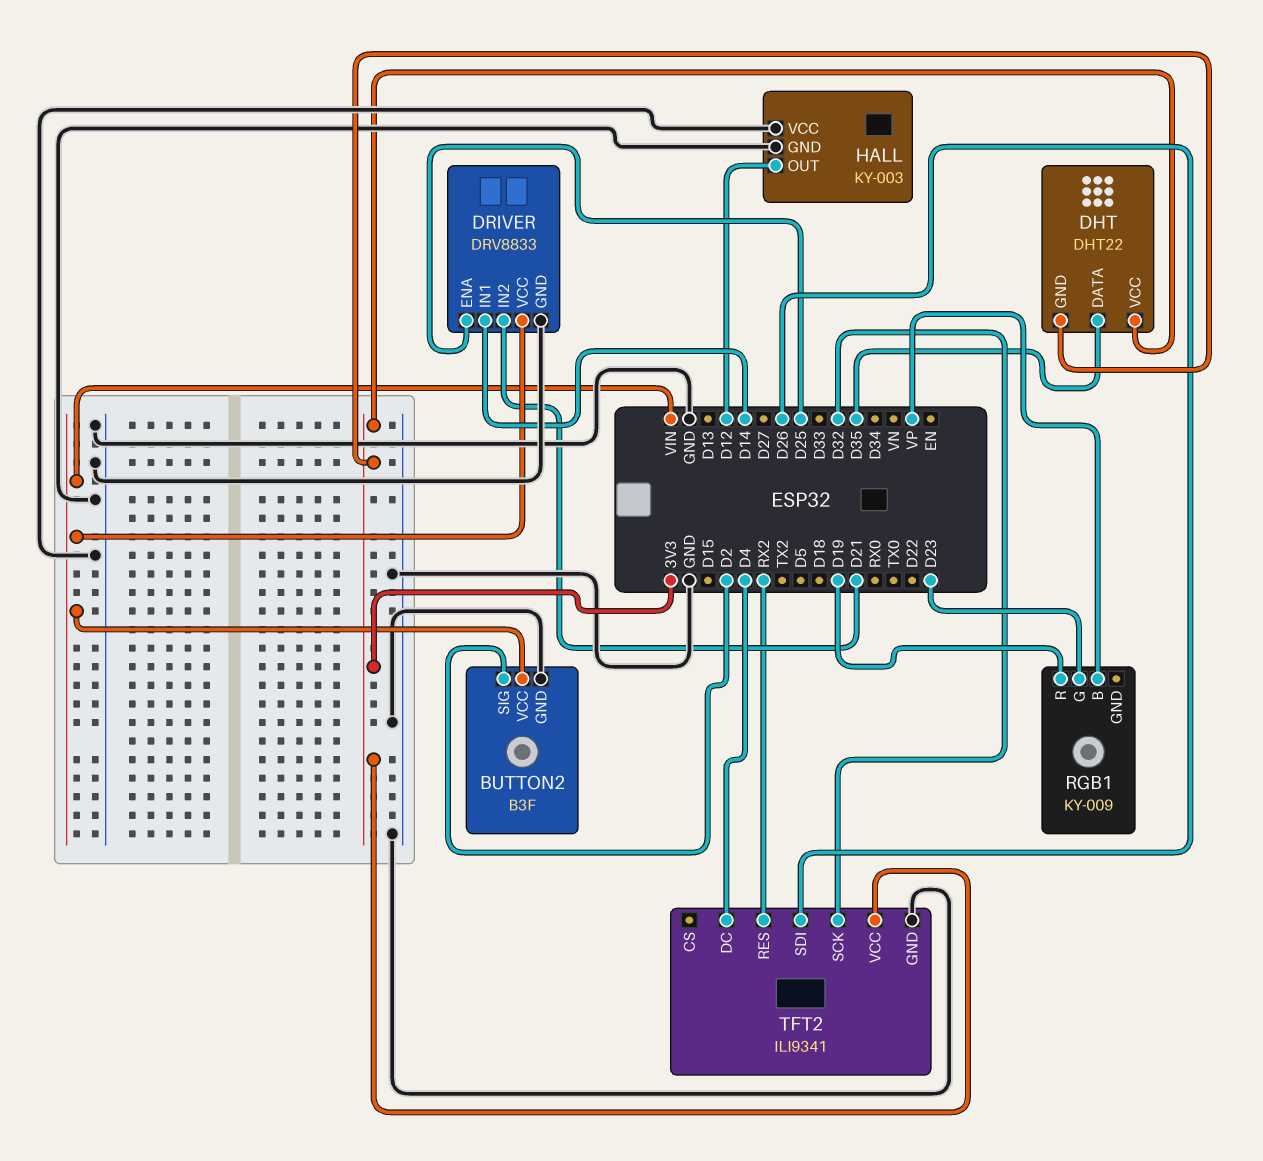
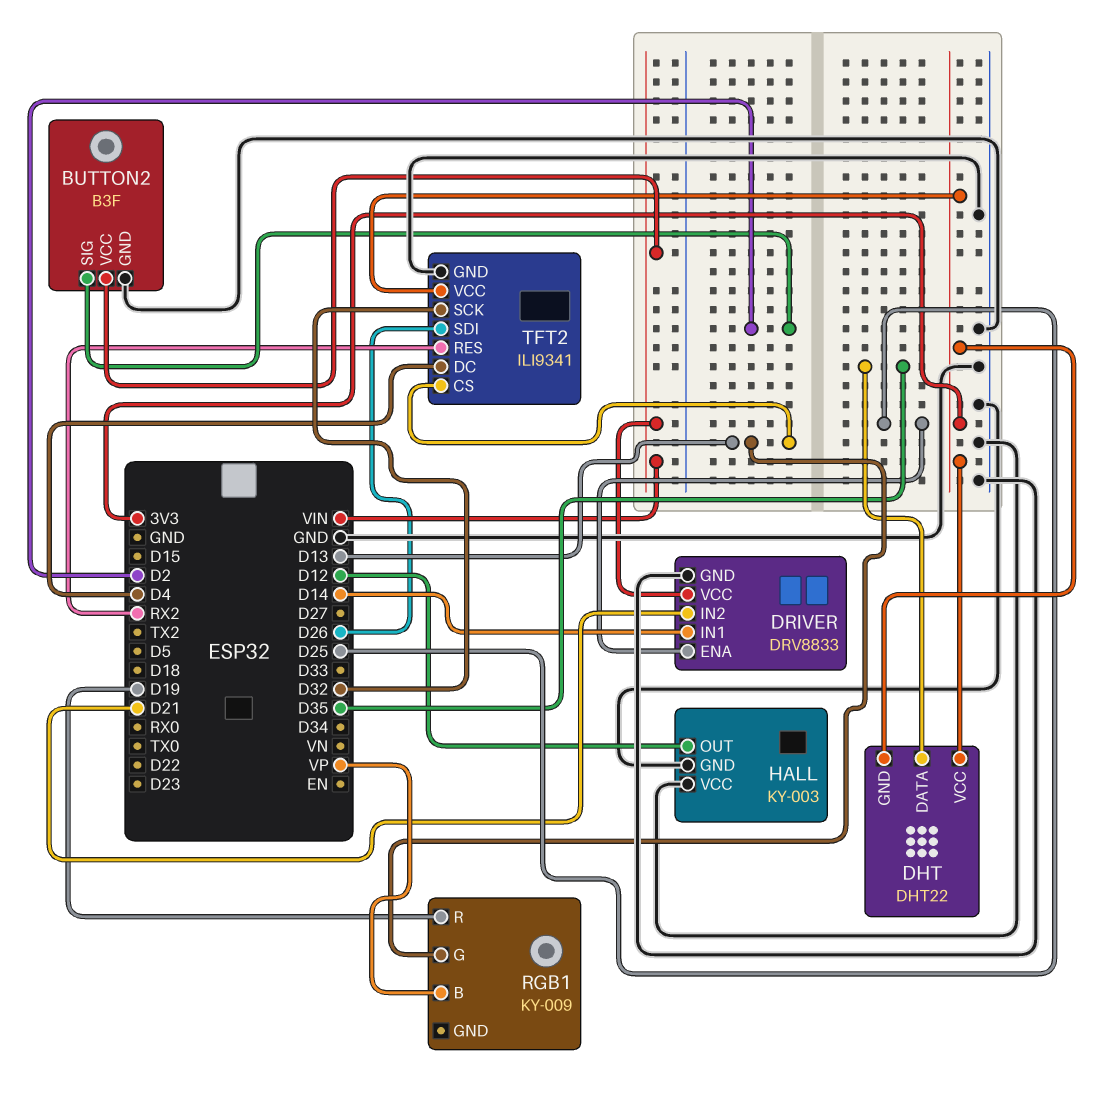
RGB1 pin G: D23 -> D13
TFT2 pin CS: none -> D13

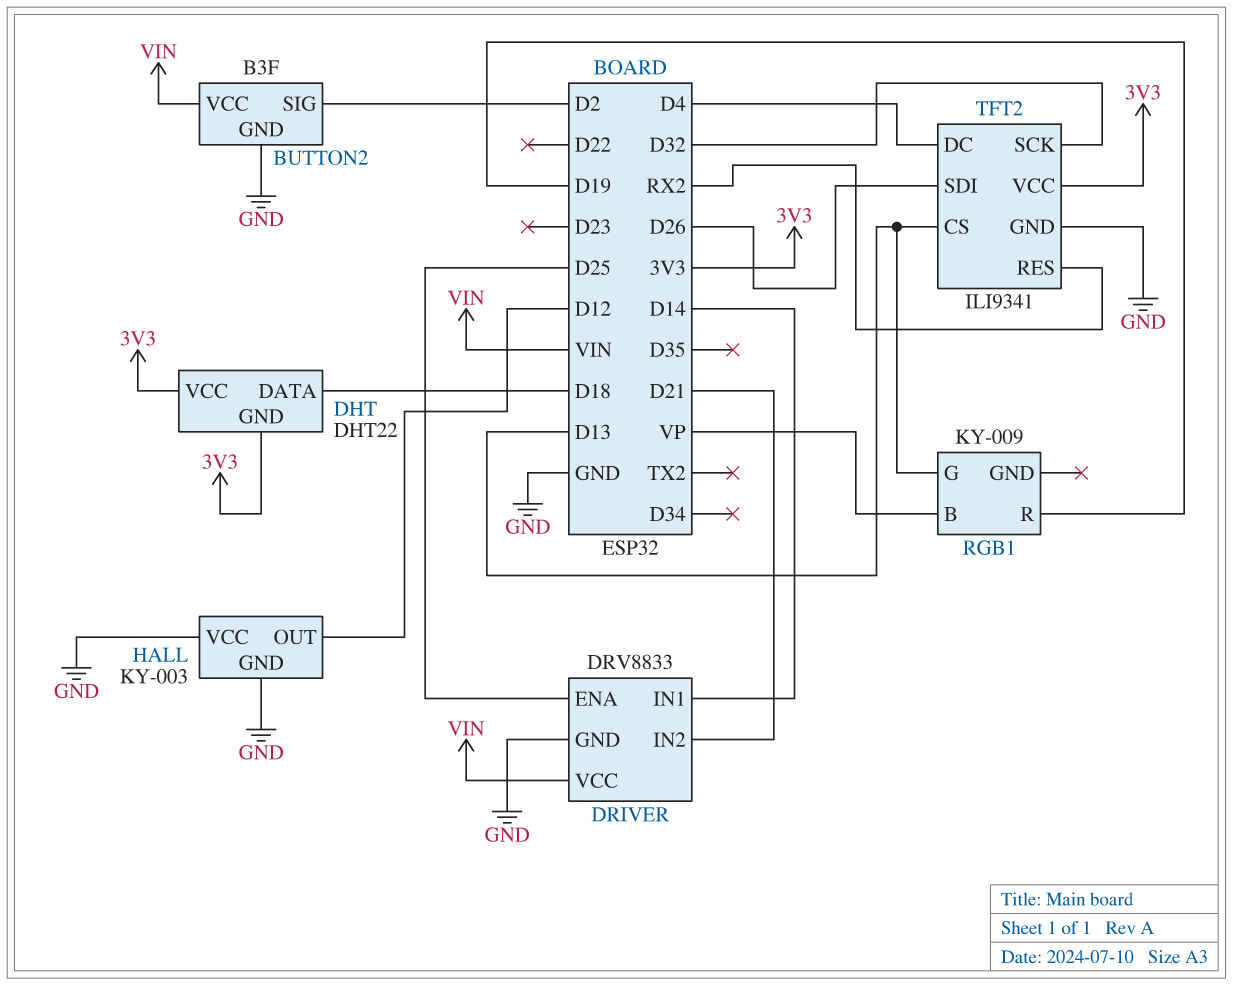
DHT pin DATA: D35 -> D18

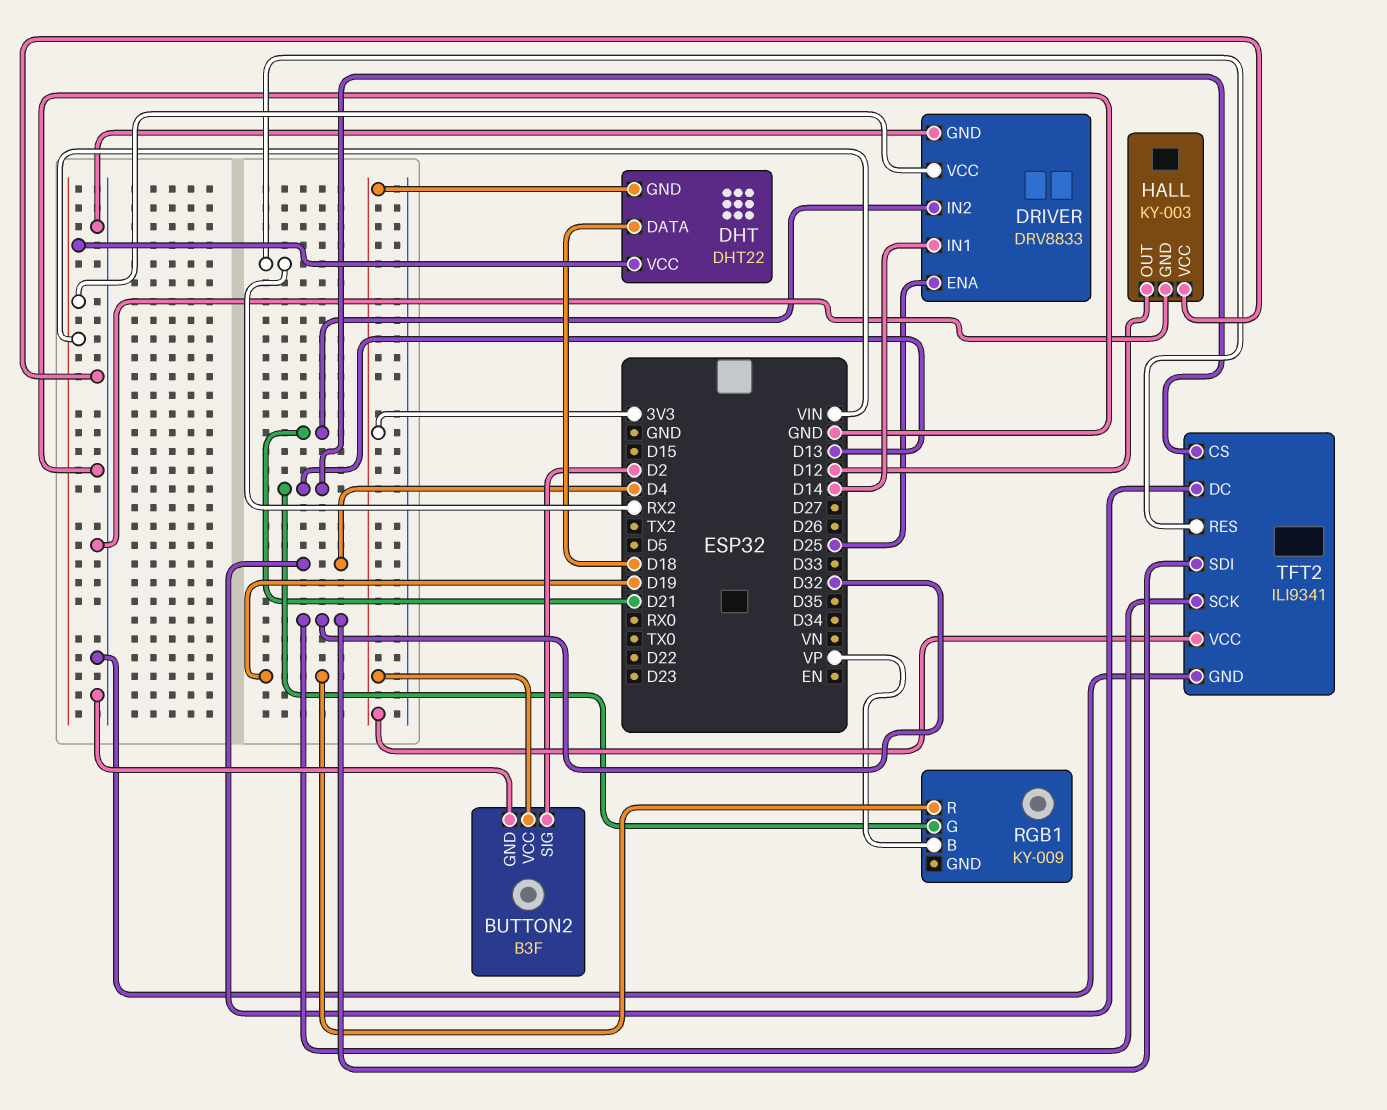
BUTTON2 pin VCC: VIN -> 3V3
DHT pin VCC: 3V3 -> VIN
TFT2 pin SDI: D26 -> D32

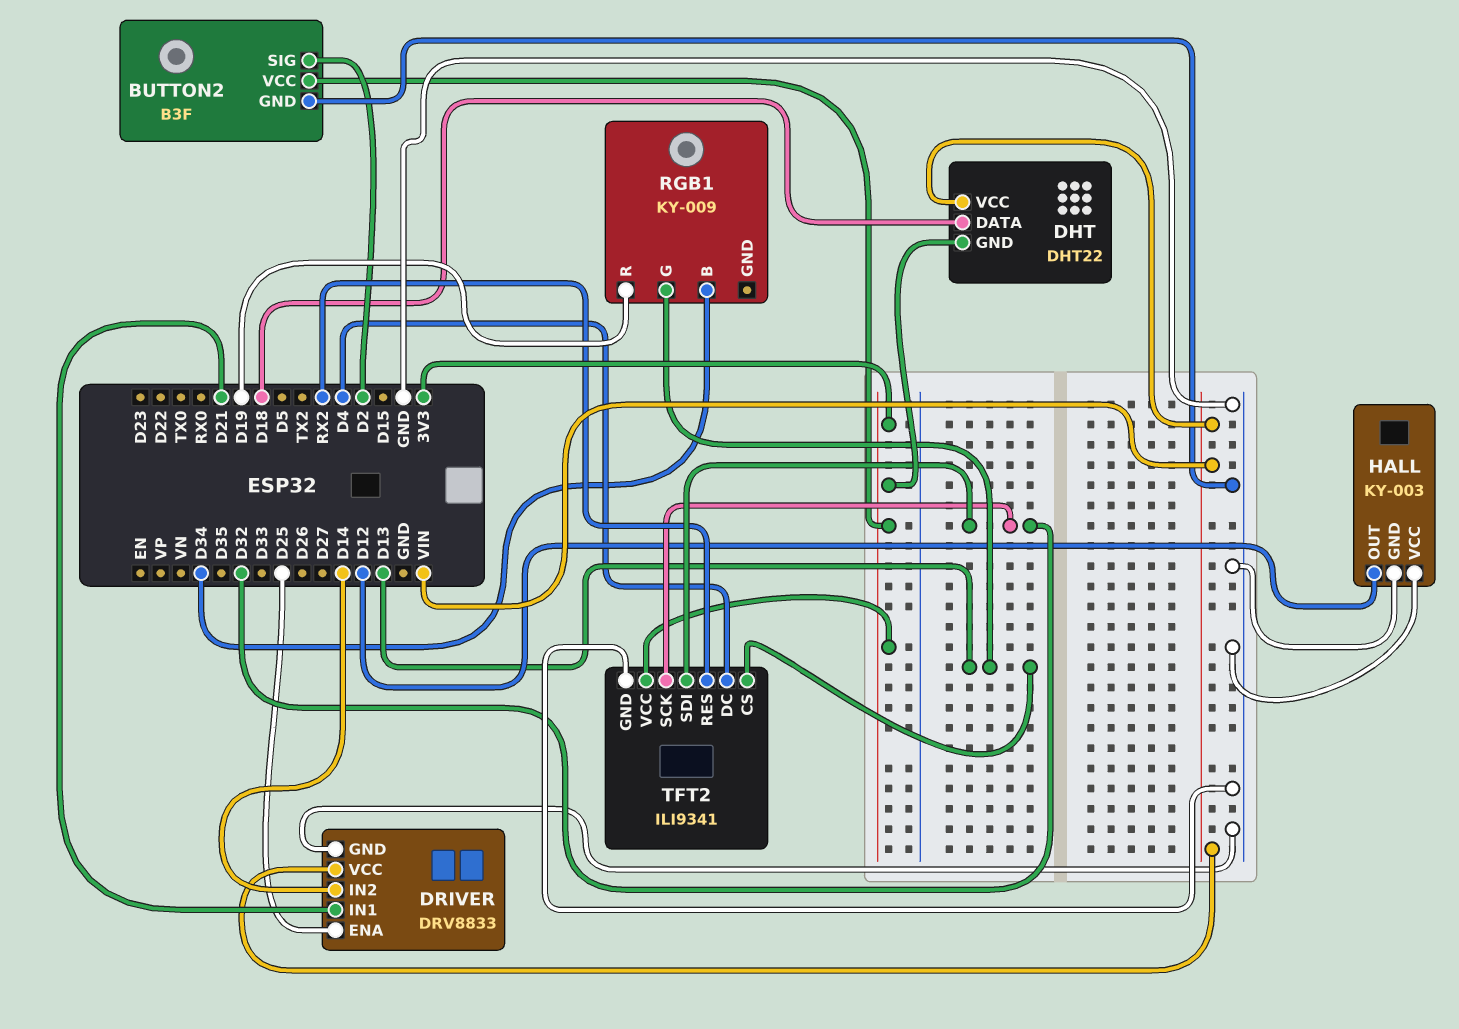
DRIVER pin IN1: D14 -> D21
DRIVER pin IN2: D21 -> D14
RGB1 pin B: VP -> D34

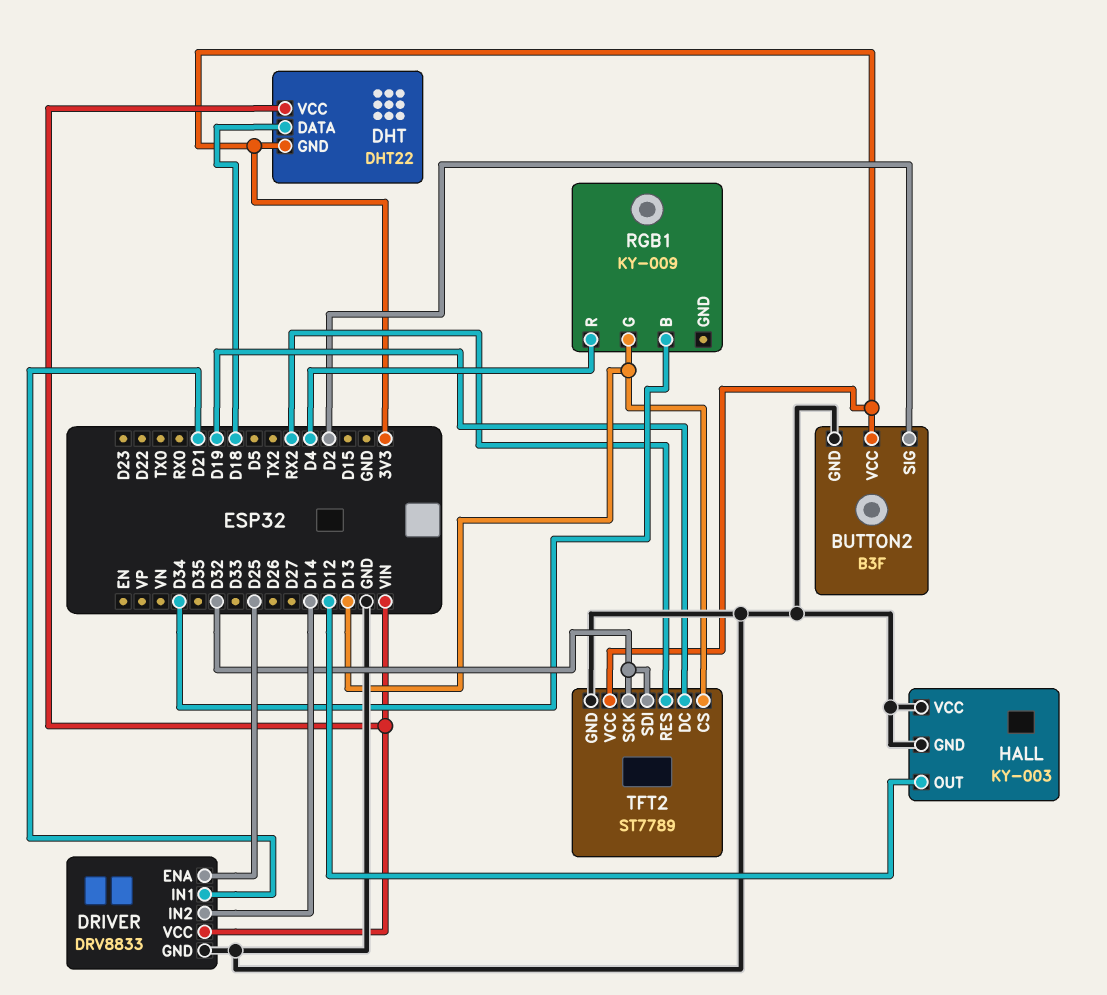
RGB1 pin R: D19 -> D4
TFT2: ILI9341 -> ST7789
TFT2 pin DC: D4 -> D19

